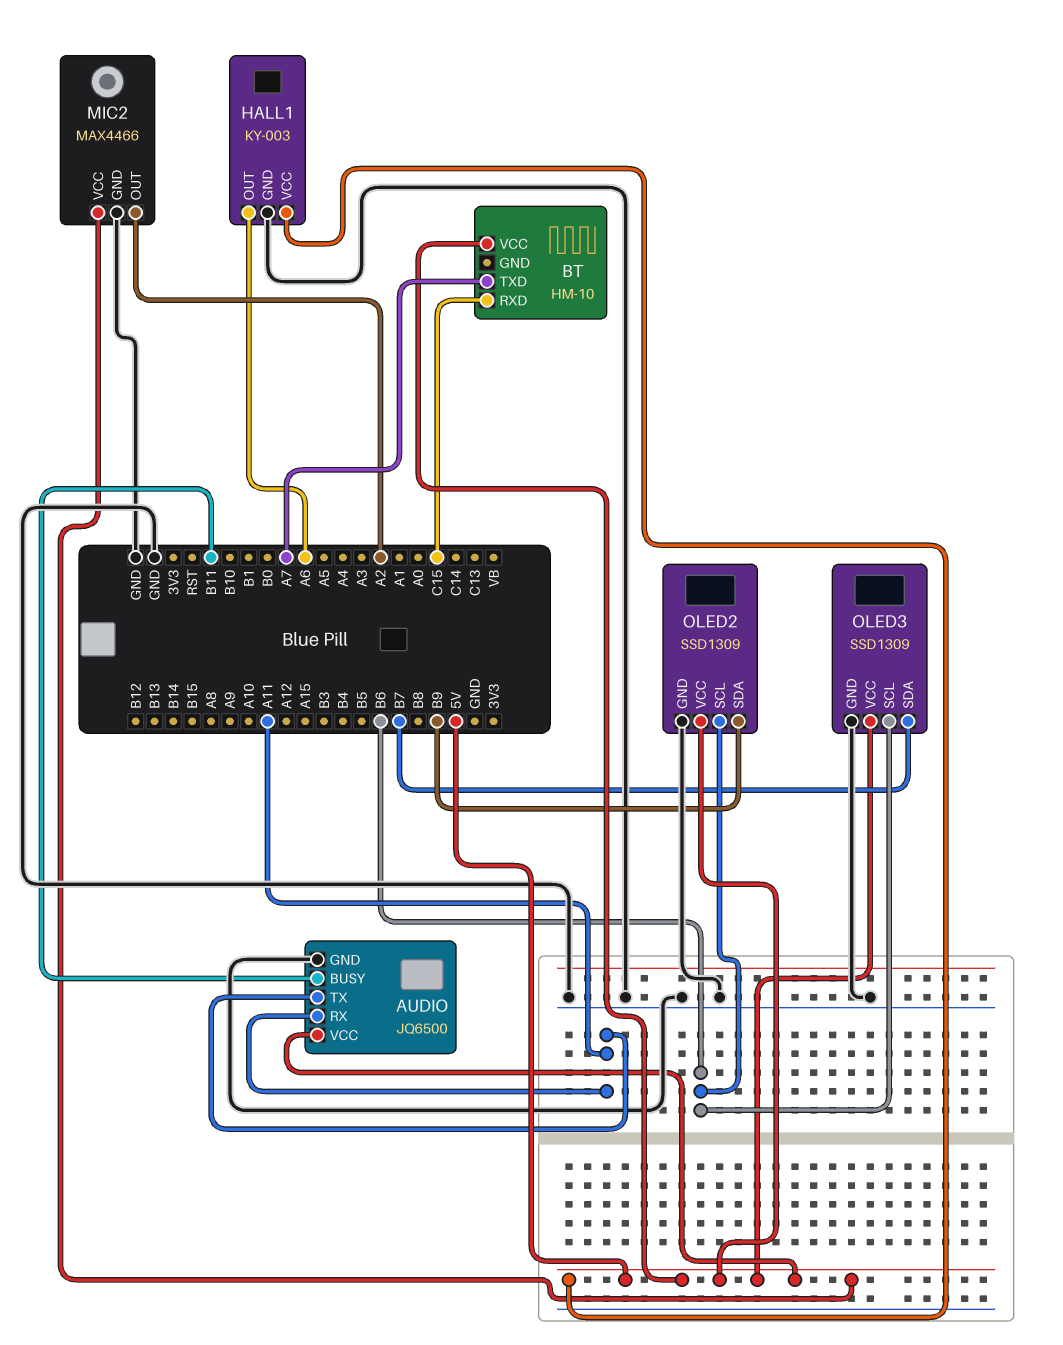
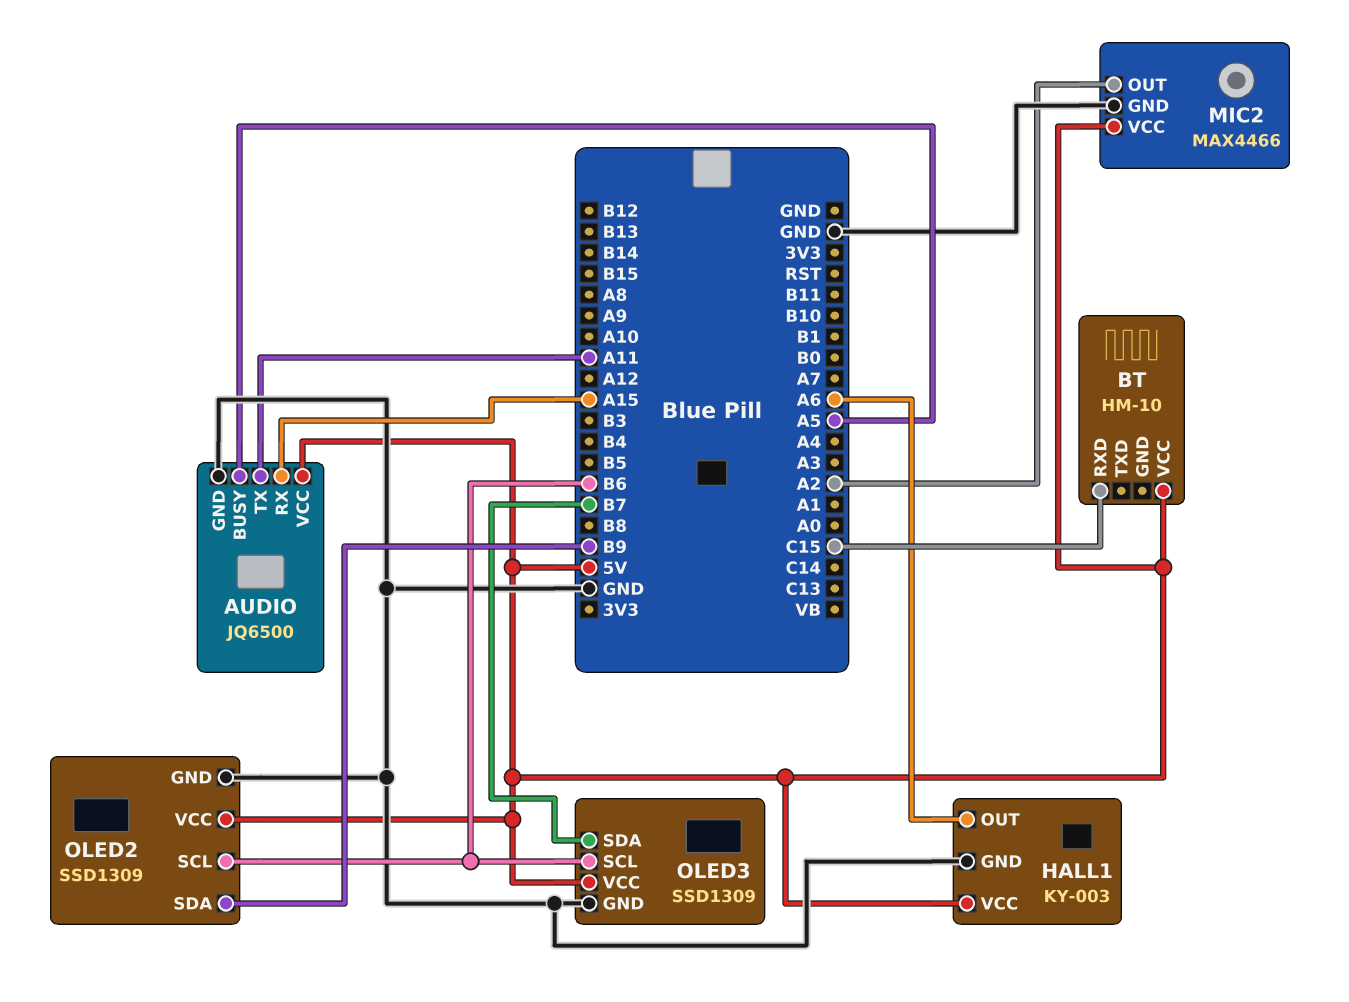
AUDIO pin BUSY: B11 -> A5
AUDIO pin RX: A11 -> A15
BT pin TXD: A7 -> none

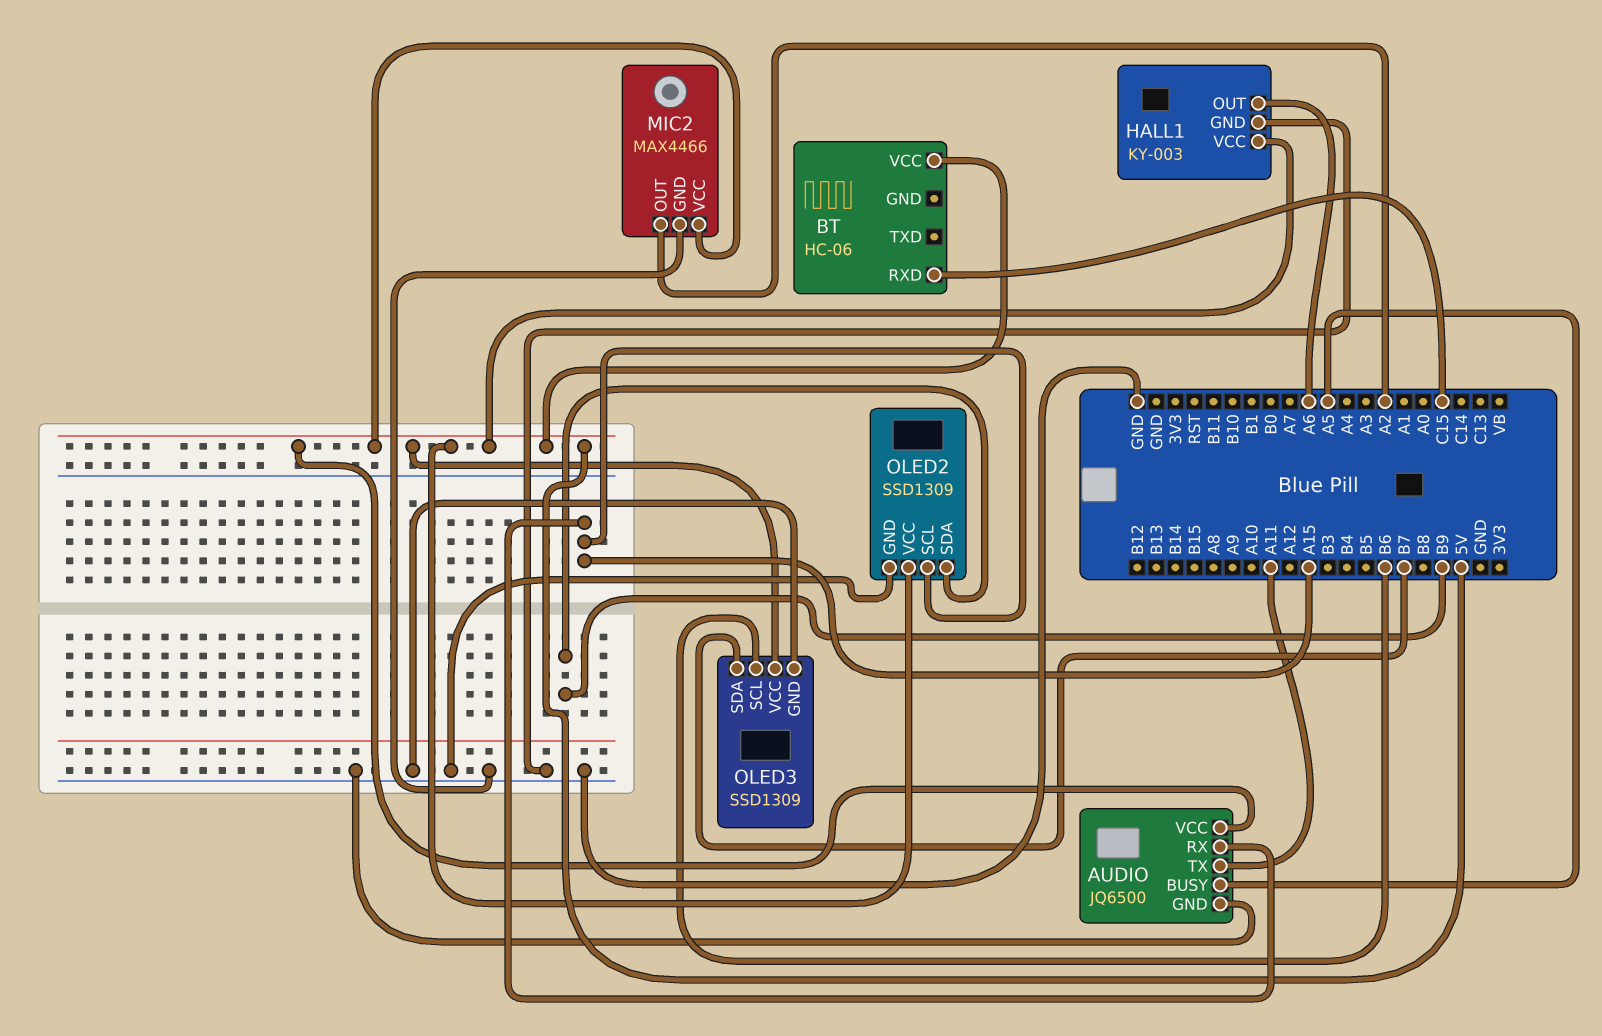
BT: HM-10 -> HC-06
OLED2 pin SCL: B6 -> A15

